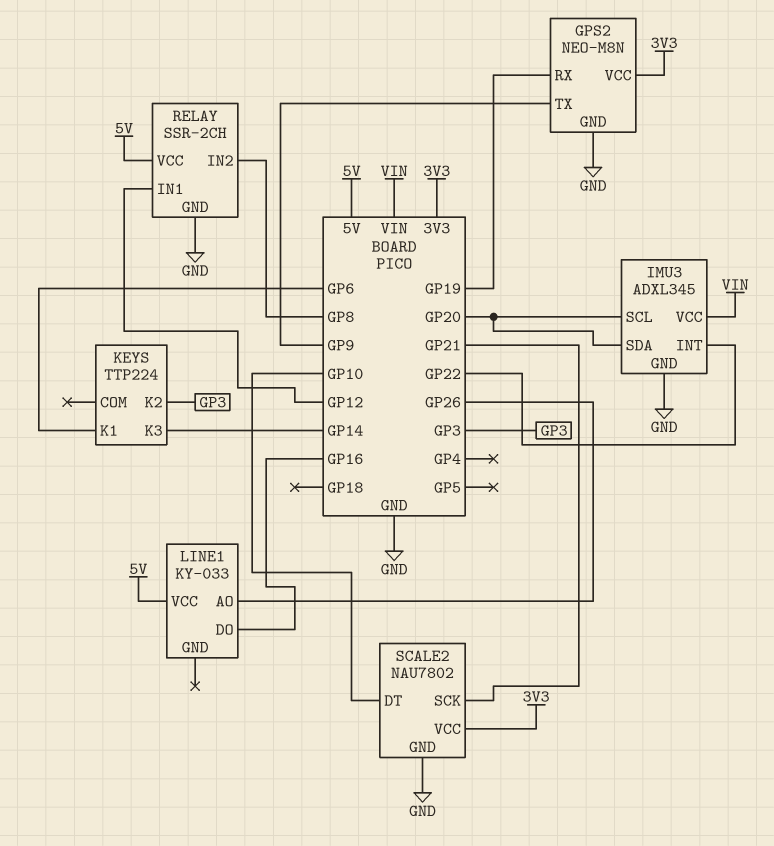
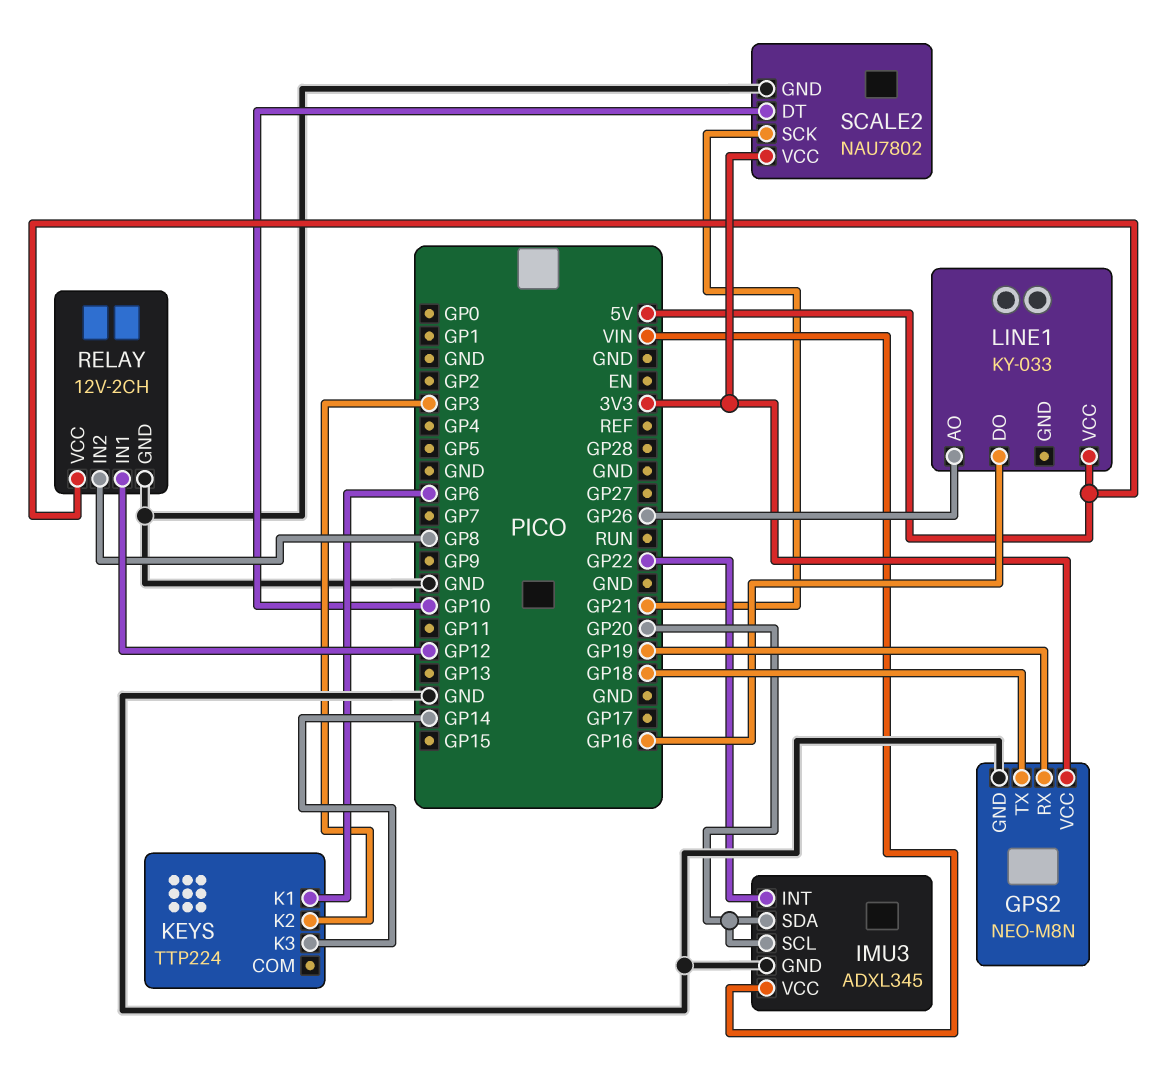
GPS2 pin TX: GP9 -> GP18
RELAY: SSR-2CH -> 12V-2CH

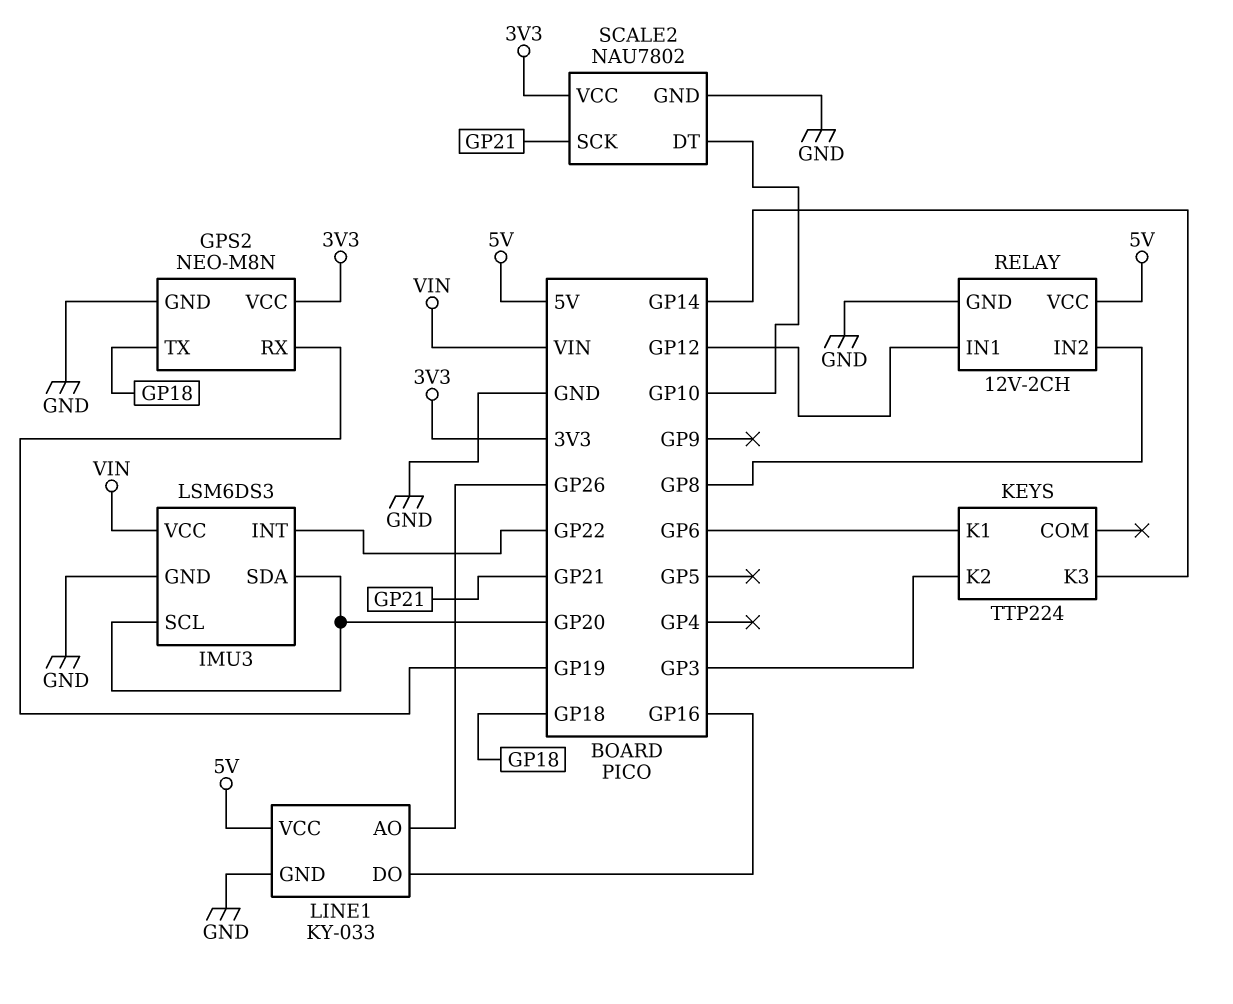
IMU3: ADXL345 -> LSM6DS3
LINE1 pin GND: none -> GND

